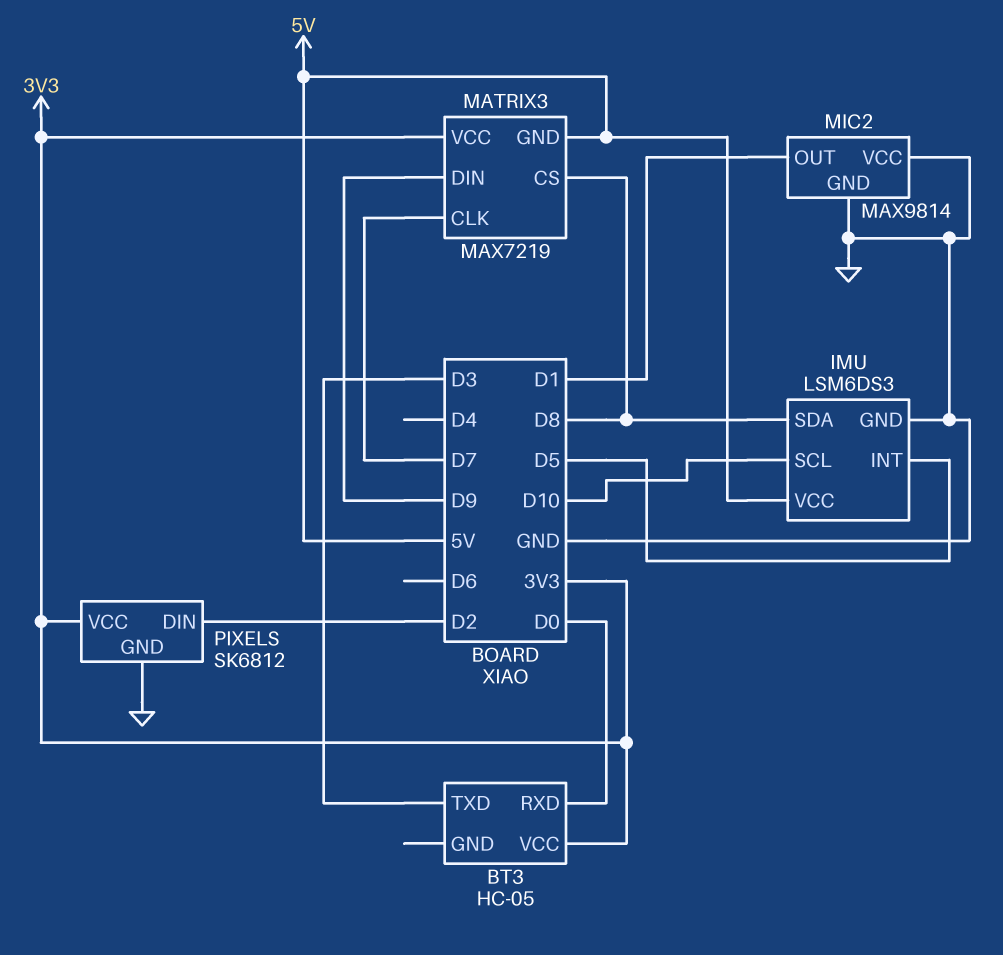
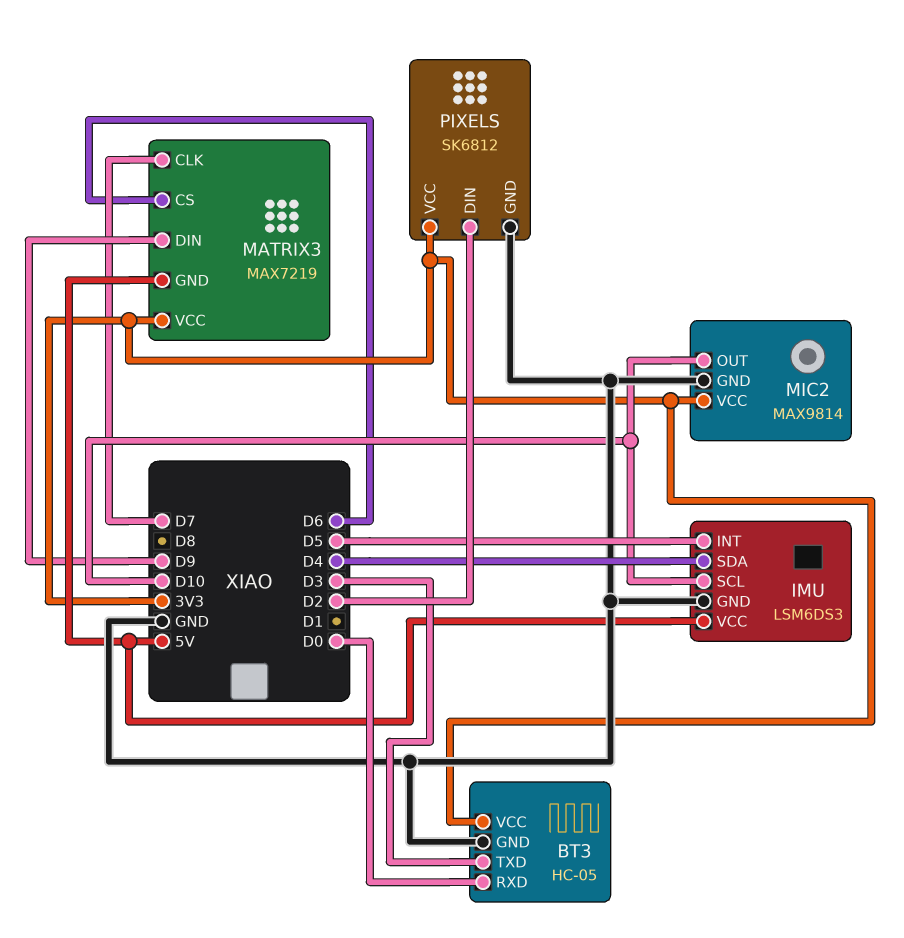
BT3 pin GND: none -> GND
IMU pin SDA: D8 -> D4
MATRIX3 pin CS: D8 -> D6
MIC2 pin OUT: D1 -> D10
MIC2 pin VCC: GND -> 3V3

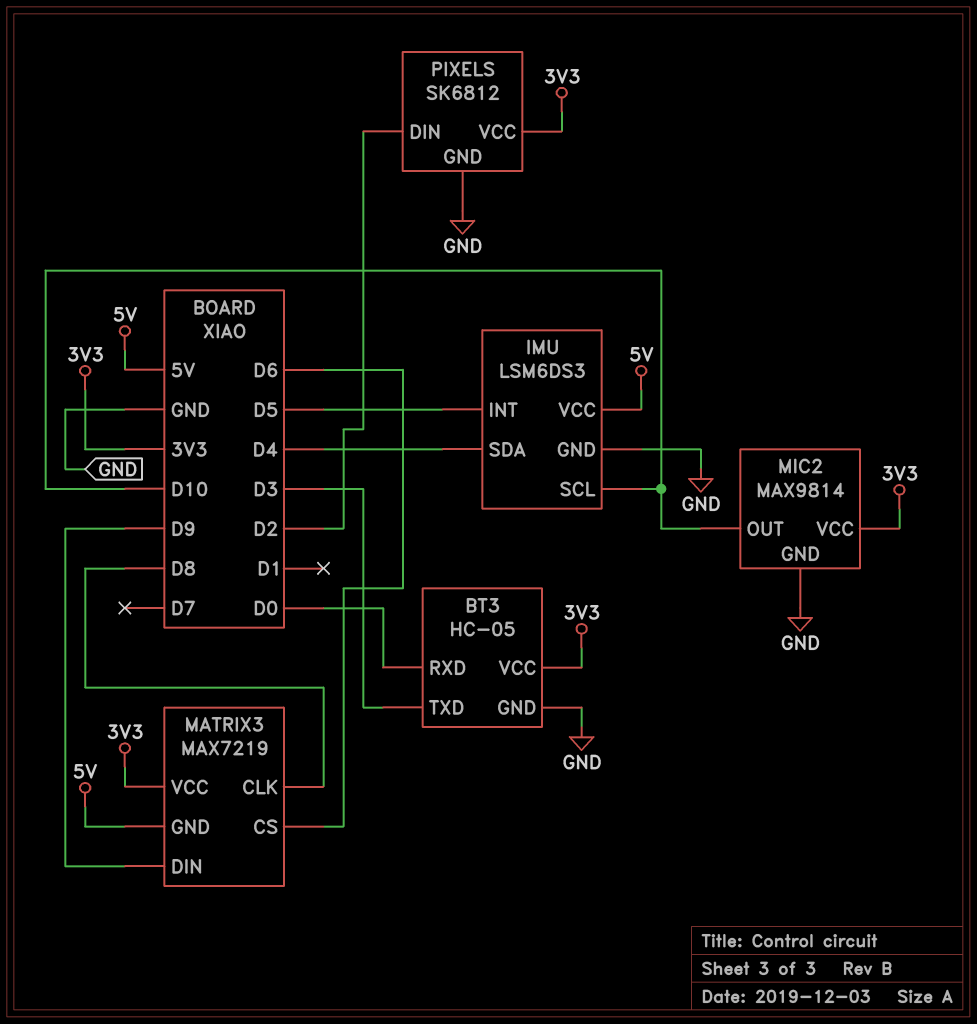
MATRIX3 pin CLK: D7 -> D8

